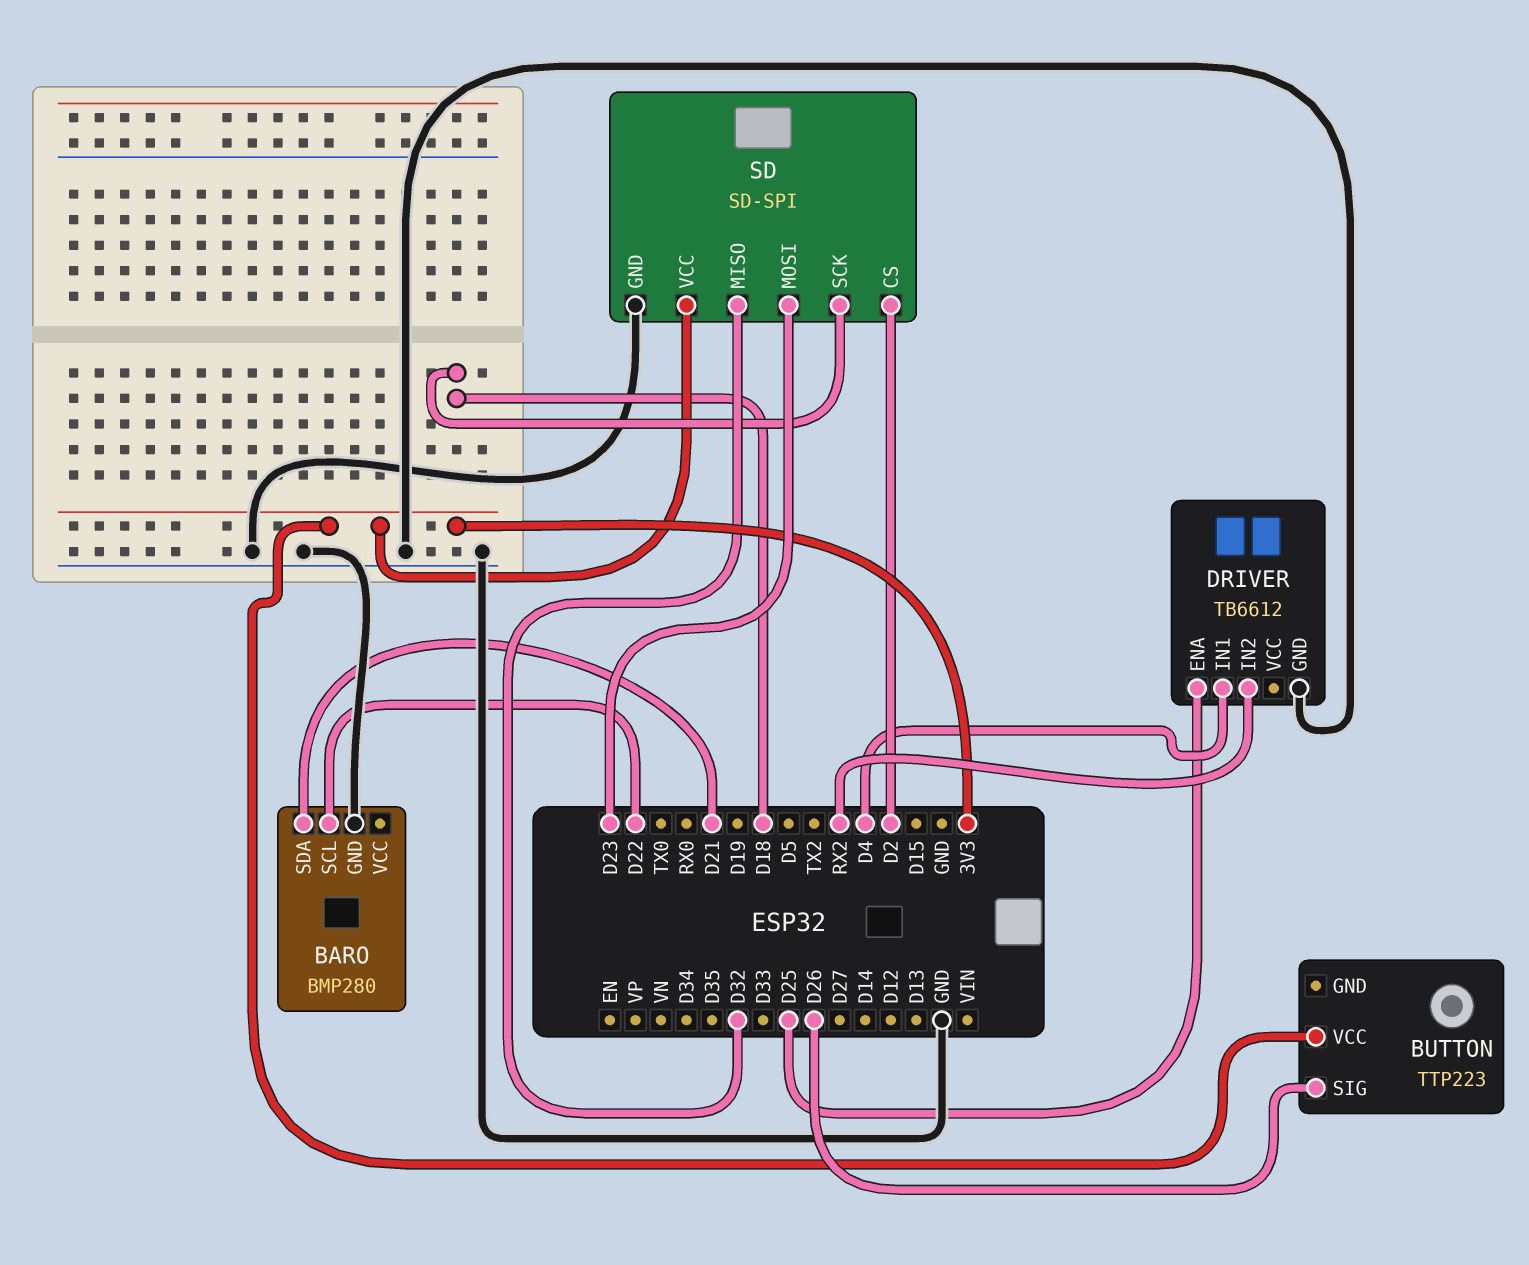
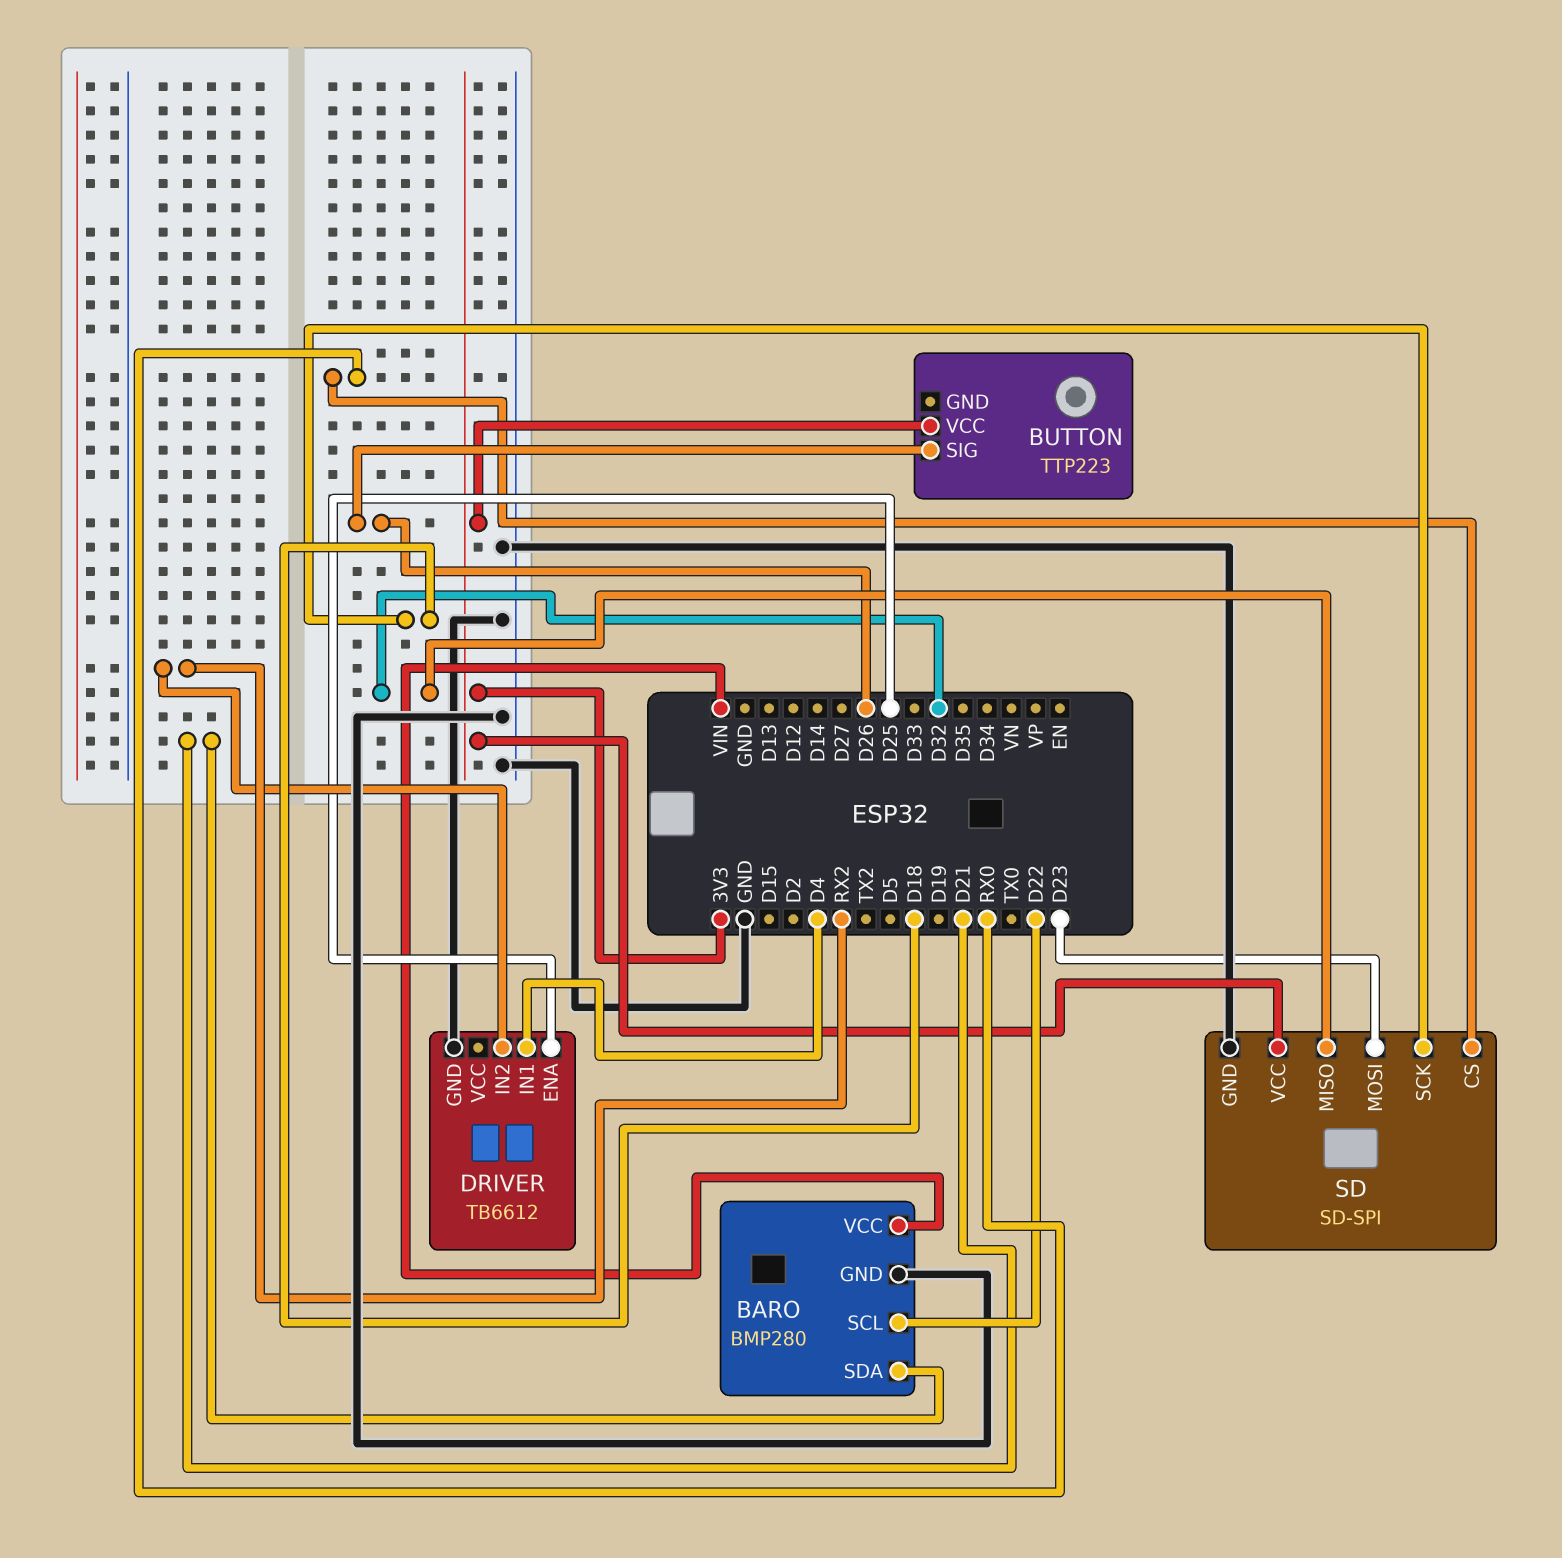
BARO pin VCC: none -> VIN
SD pin CS: D2 -> RX0

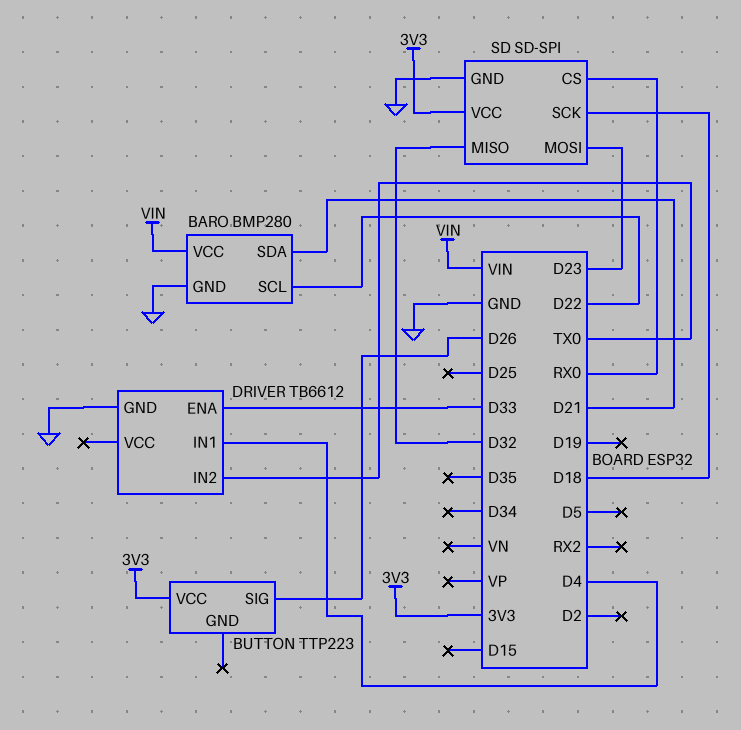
DRIVER pin ENA: D25 -> D33
DRIVER pin IN2: RX2 -> TX0

